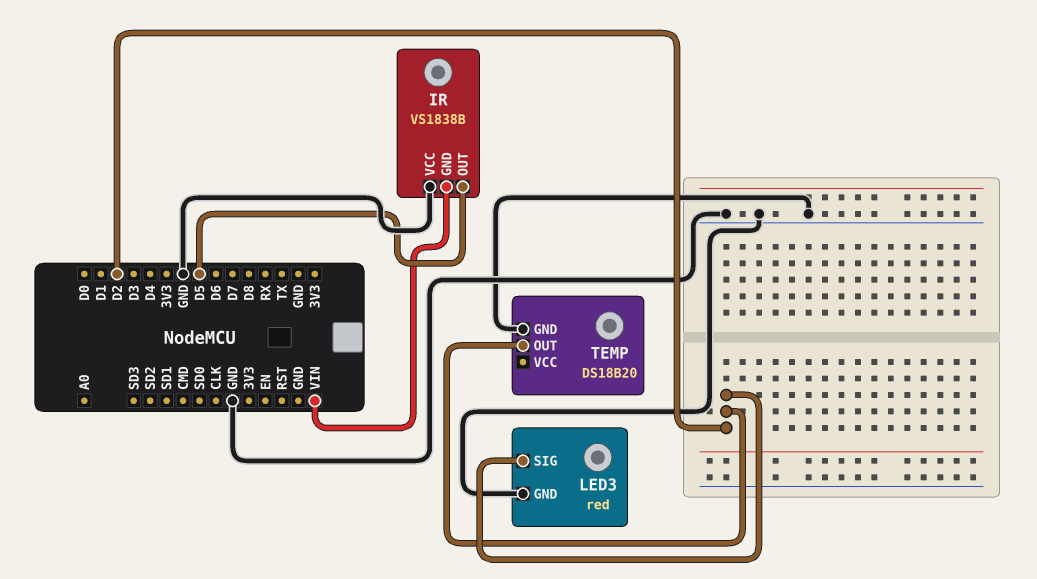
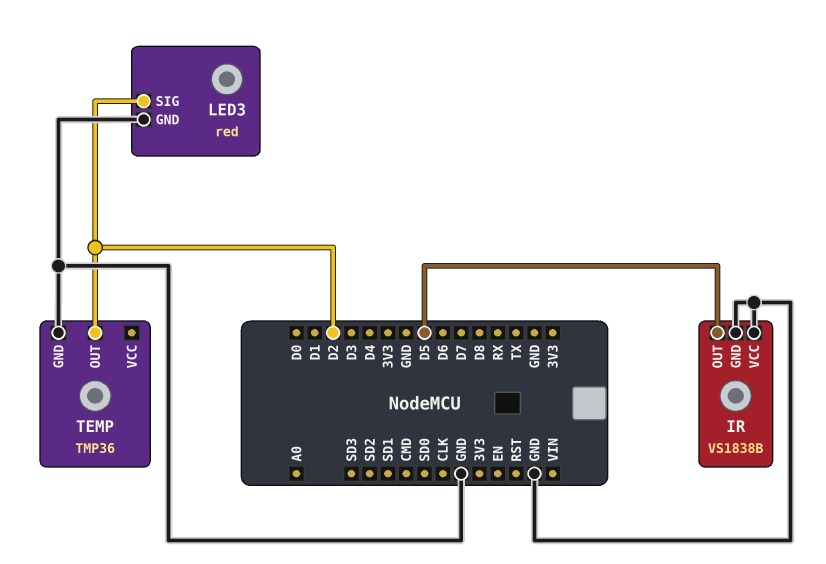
IR pin GND: VIN -> GND
TEMP: DS18B20 -> TMP36

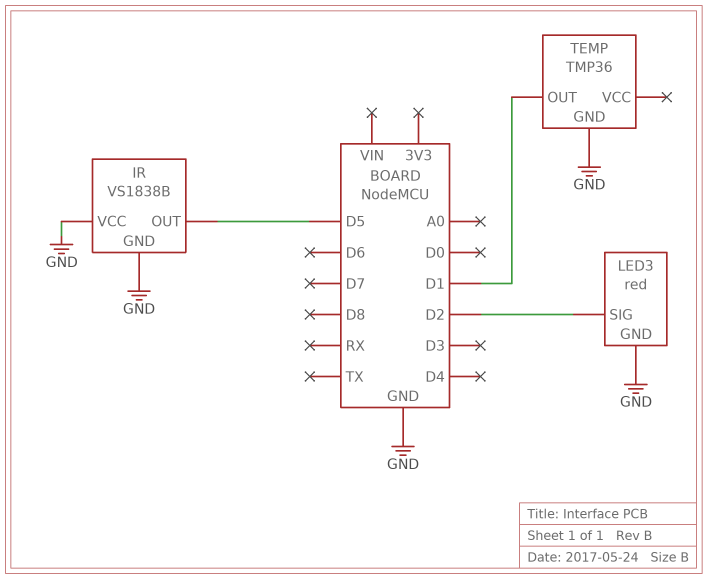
TEMP pin OUT: D2 -> D1

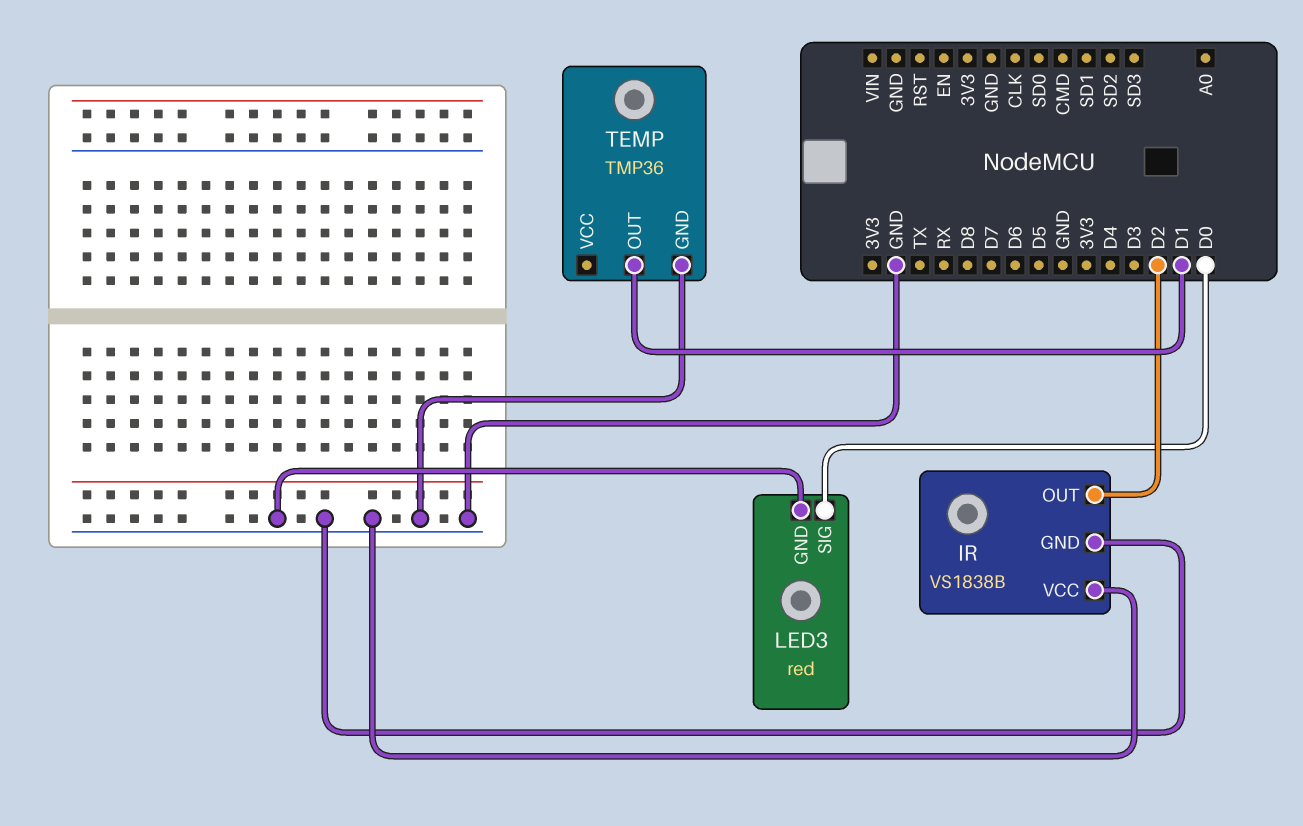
IR pin OUT: D5 -> D2
LED3 pin SIG: D2 -> D0

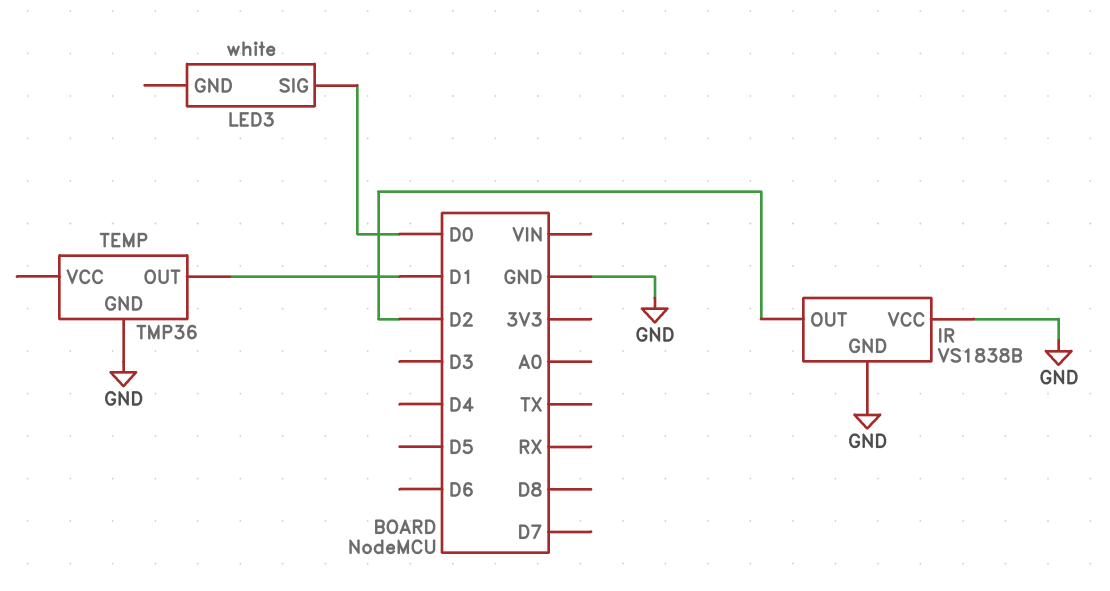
LED3: red -> white
LED3 pin GND: GND -> none

